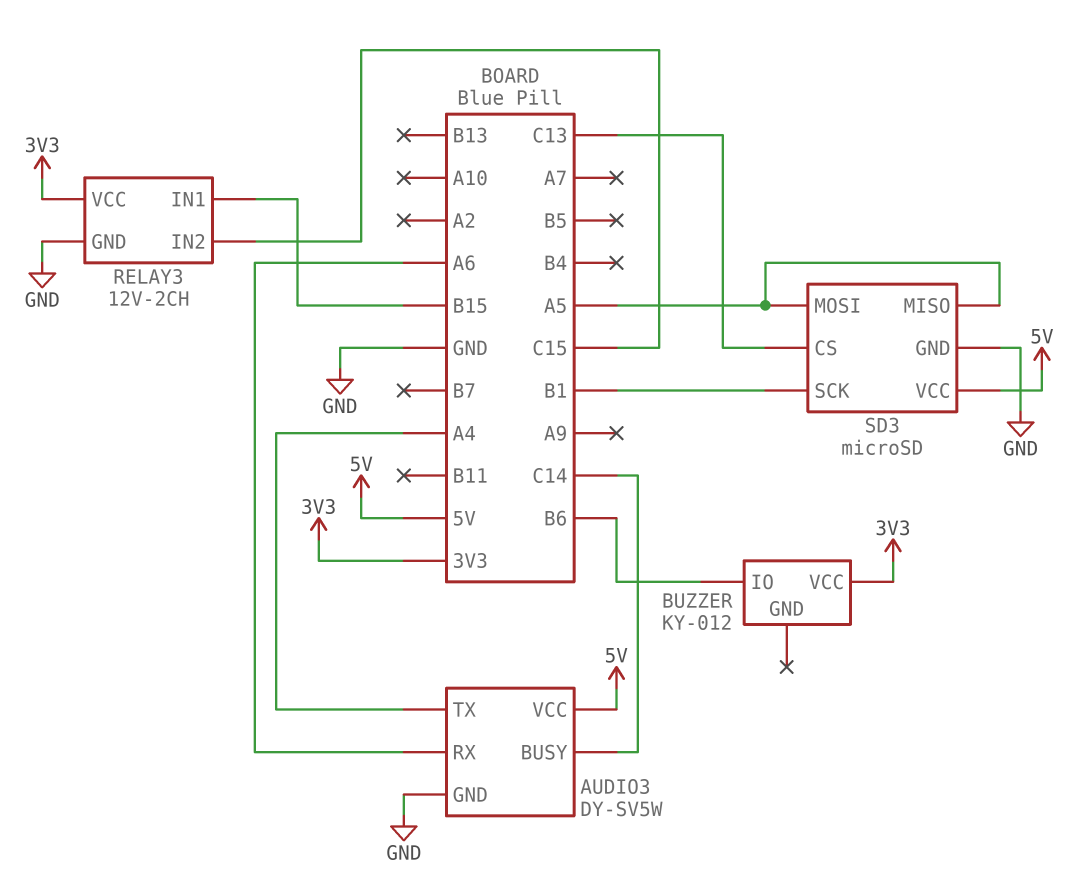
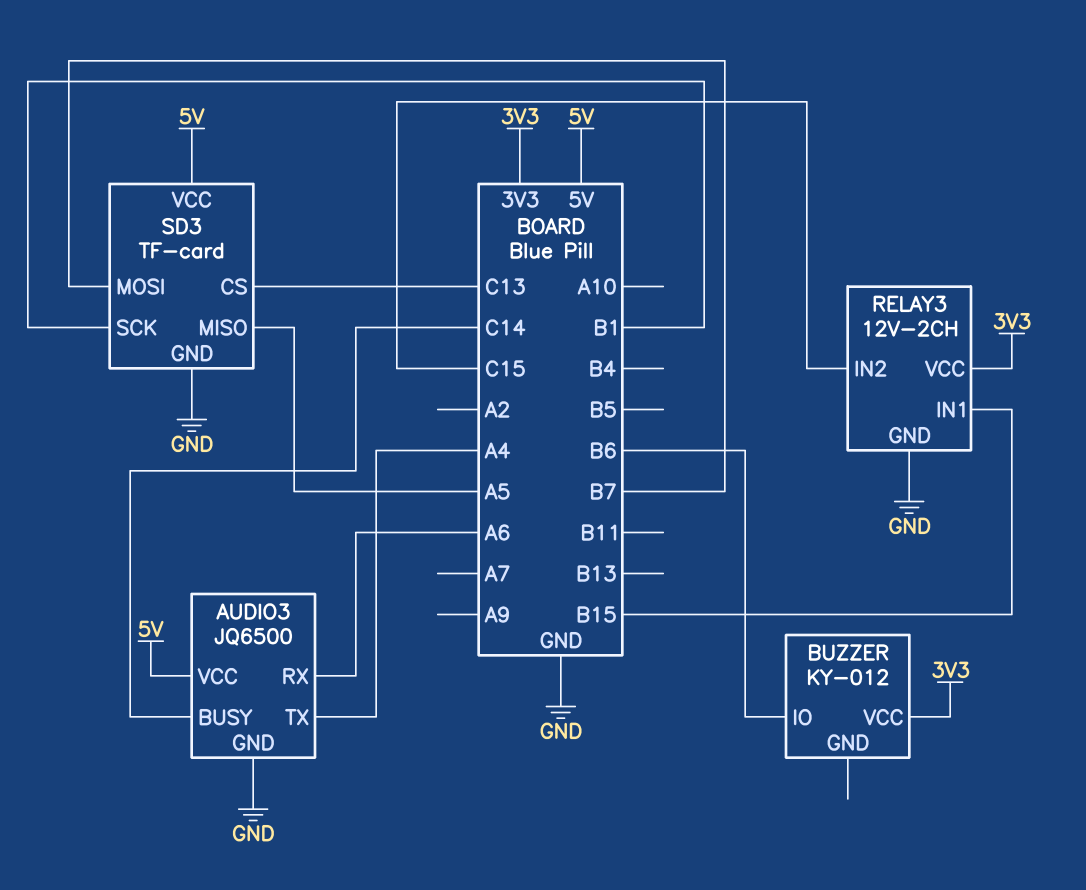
AUDIO3: DY-SV5W -> JQ6500
SD3: microSD -> TF-card
SD3 pin MOSI: A5 -> B7

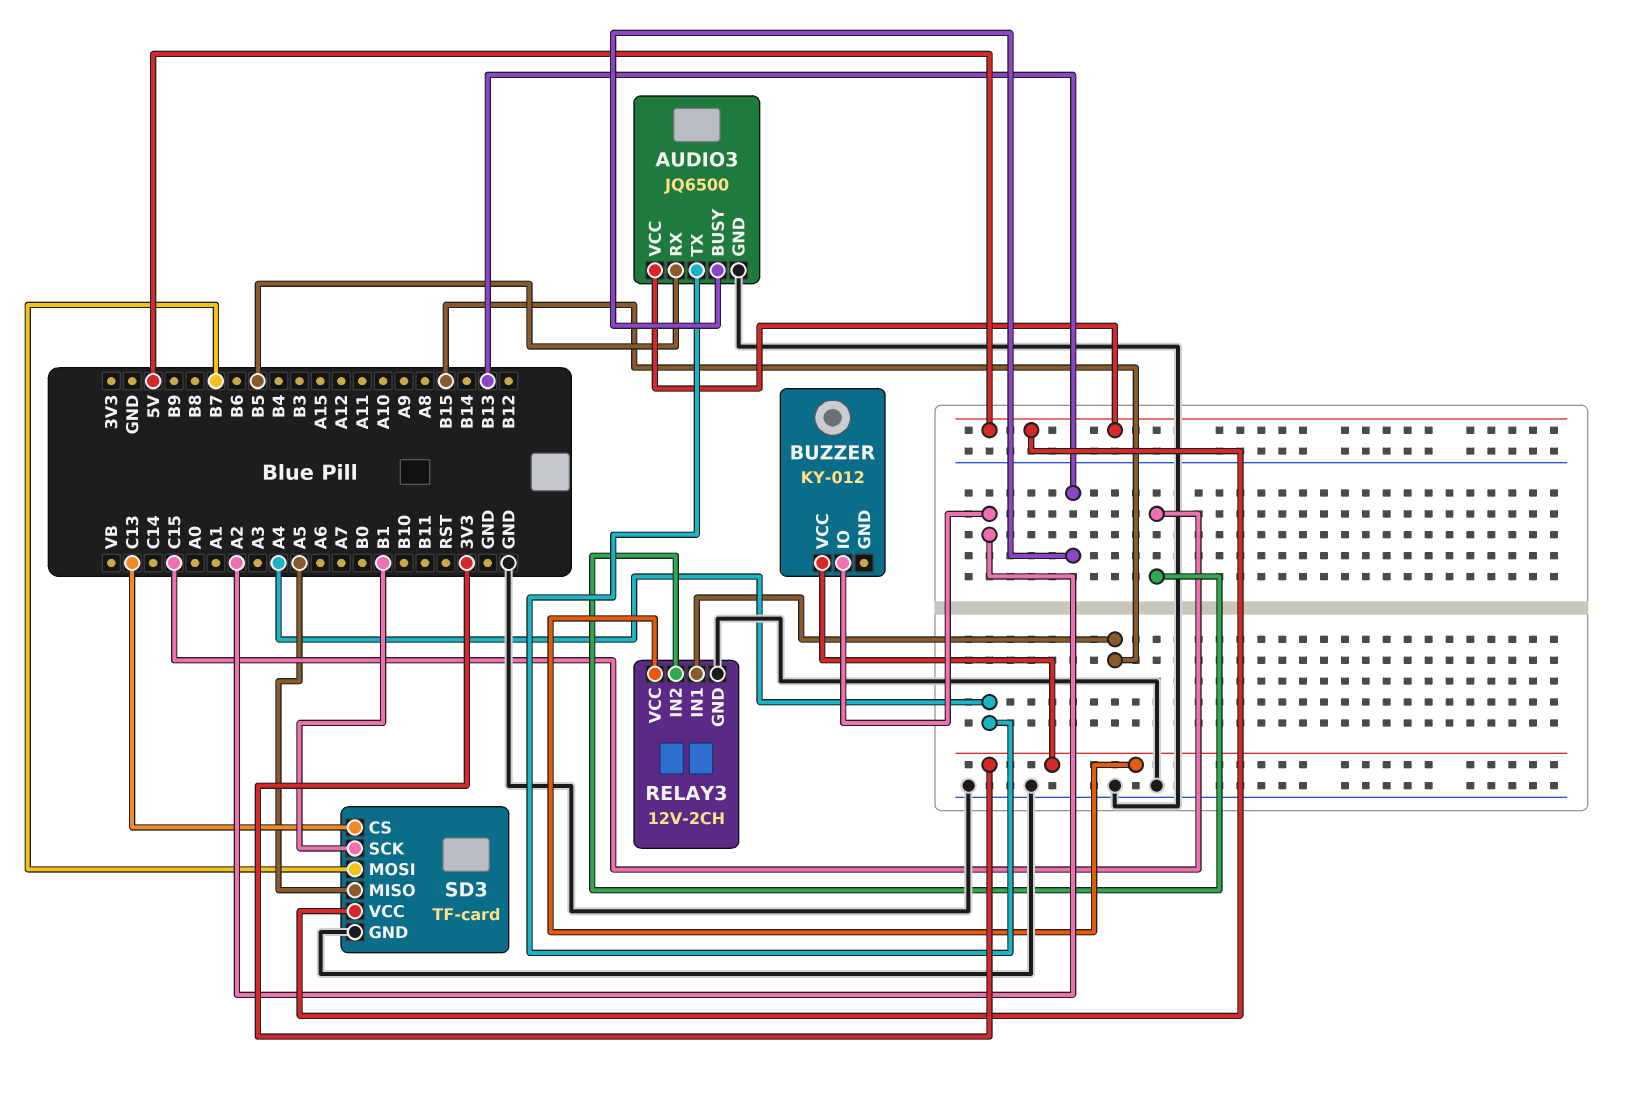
AUDIO3 pin BUSY: C14 -> B13
AUDIO3 pin RX: A6 -> B5
BUZZER pin IO: B6 -> A2

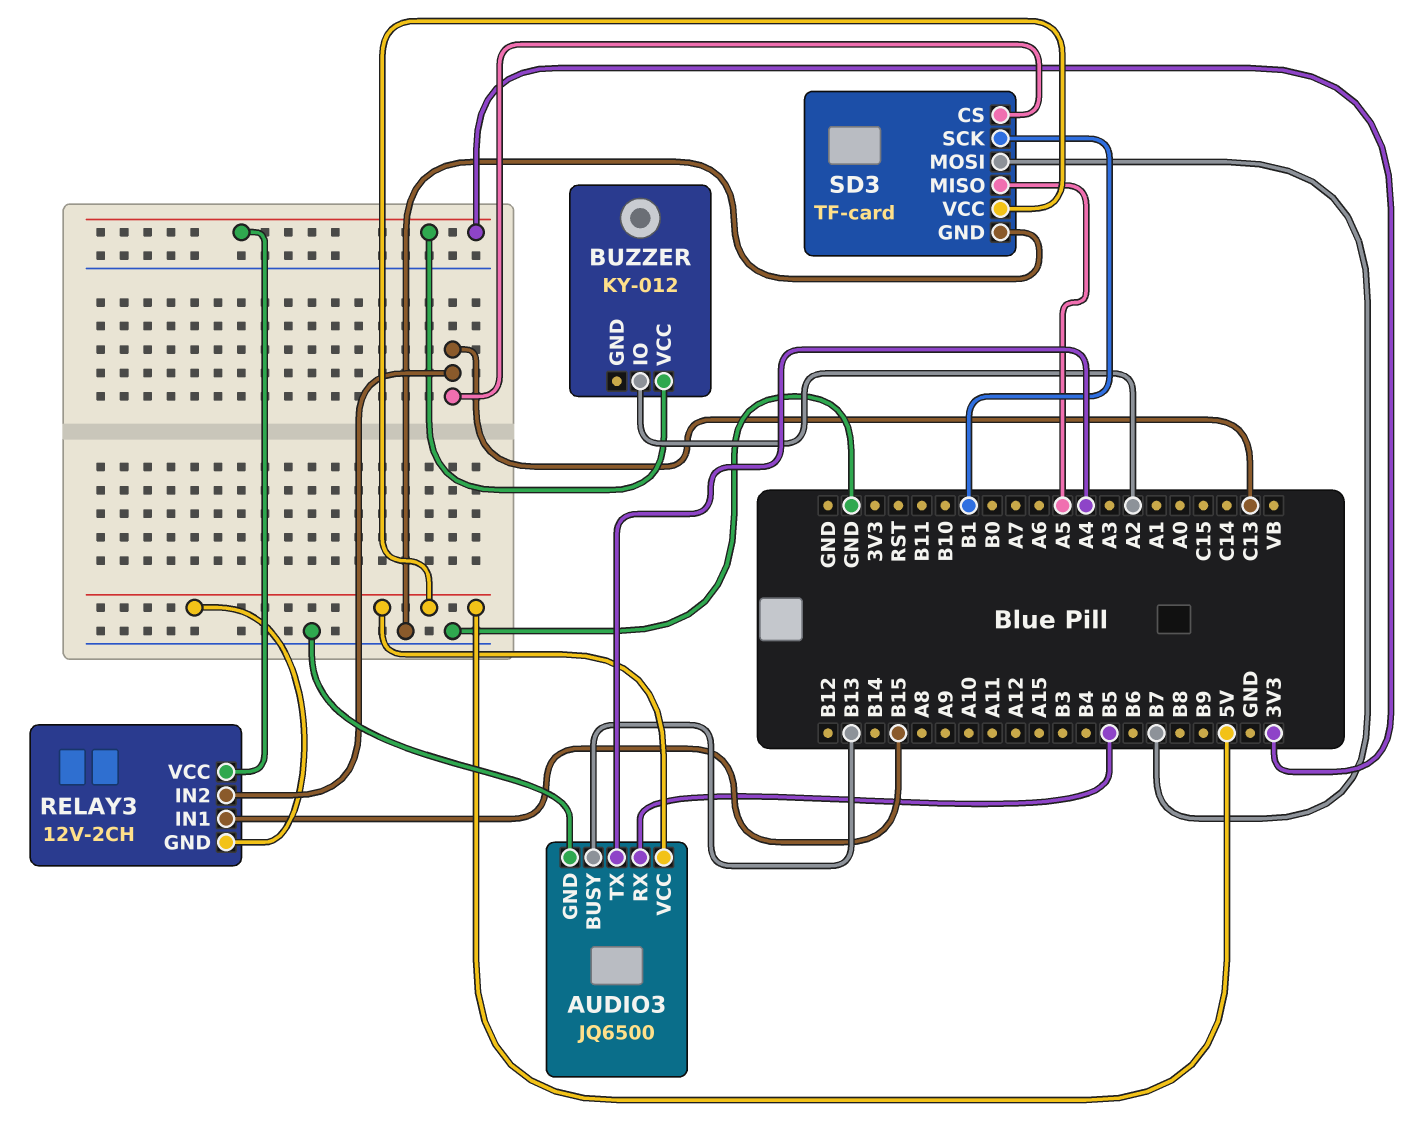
RELAY3 pin GND: GND -> 5V
RELAY3 pin IN2: C15 -> C13

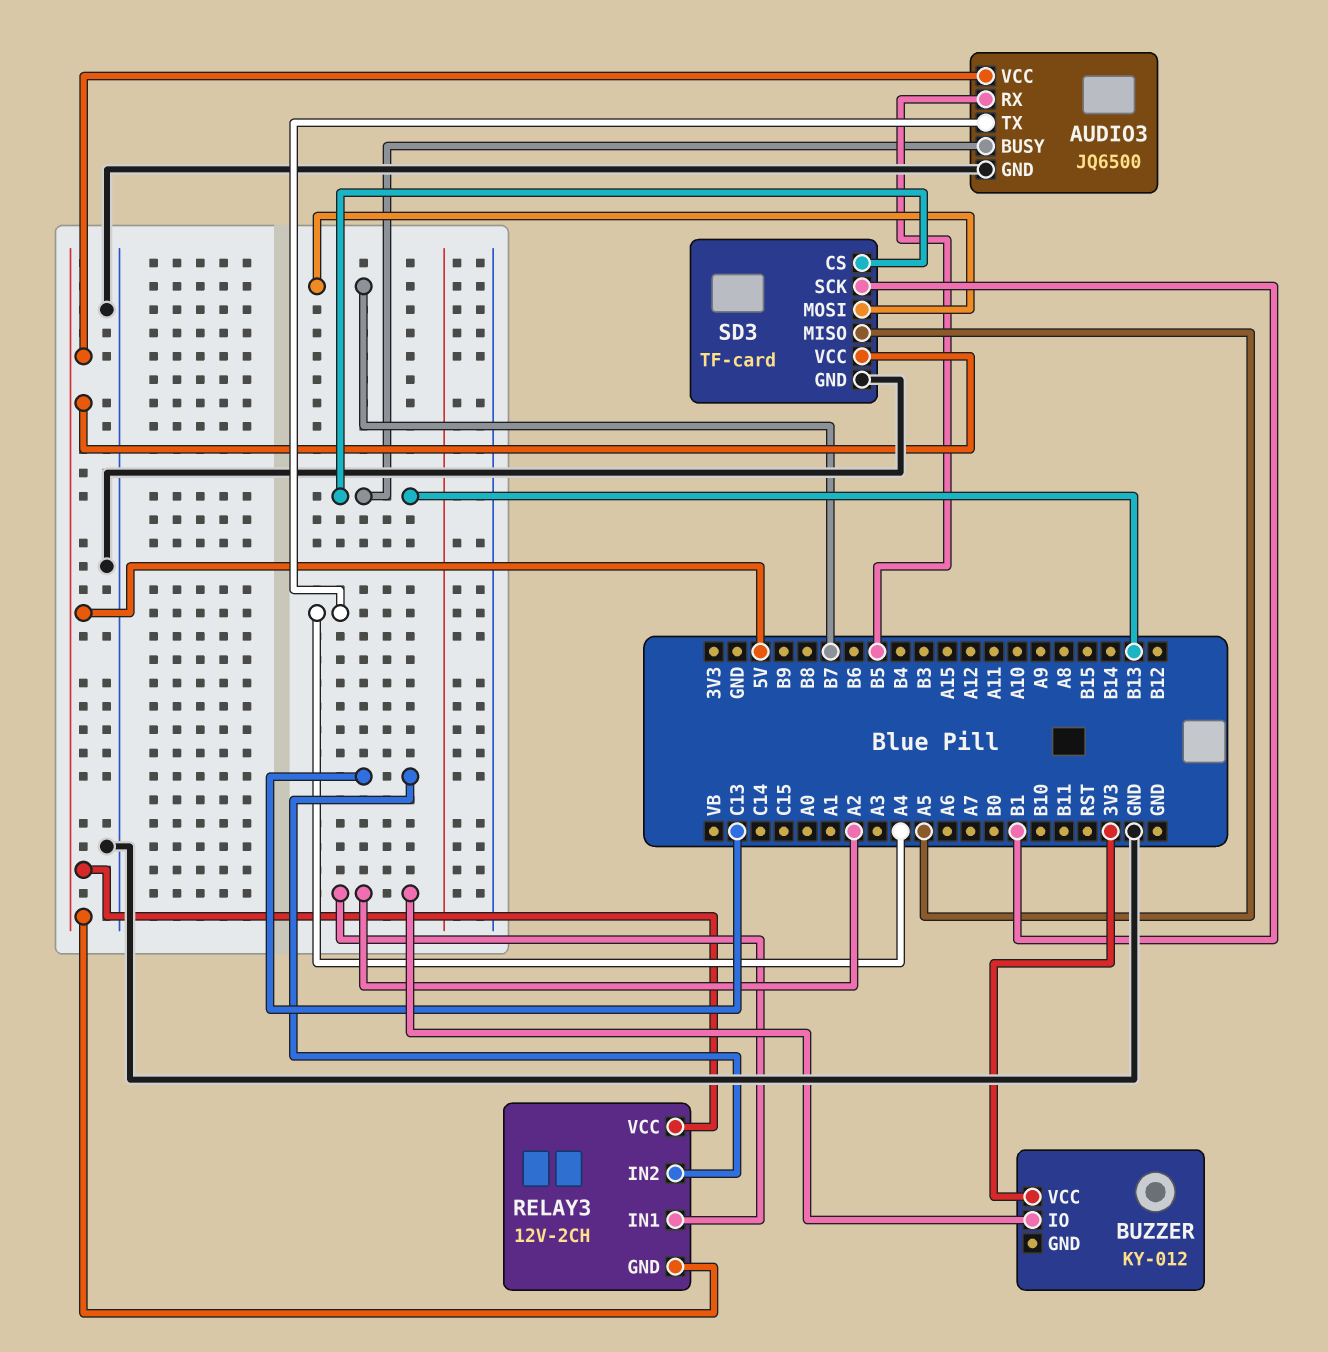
RELAY3 pin IN1: B15 -> A2
RELAY3 pin VCC: 3V3 -> 5V
SD3 pin CS: C13 -> B13

